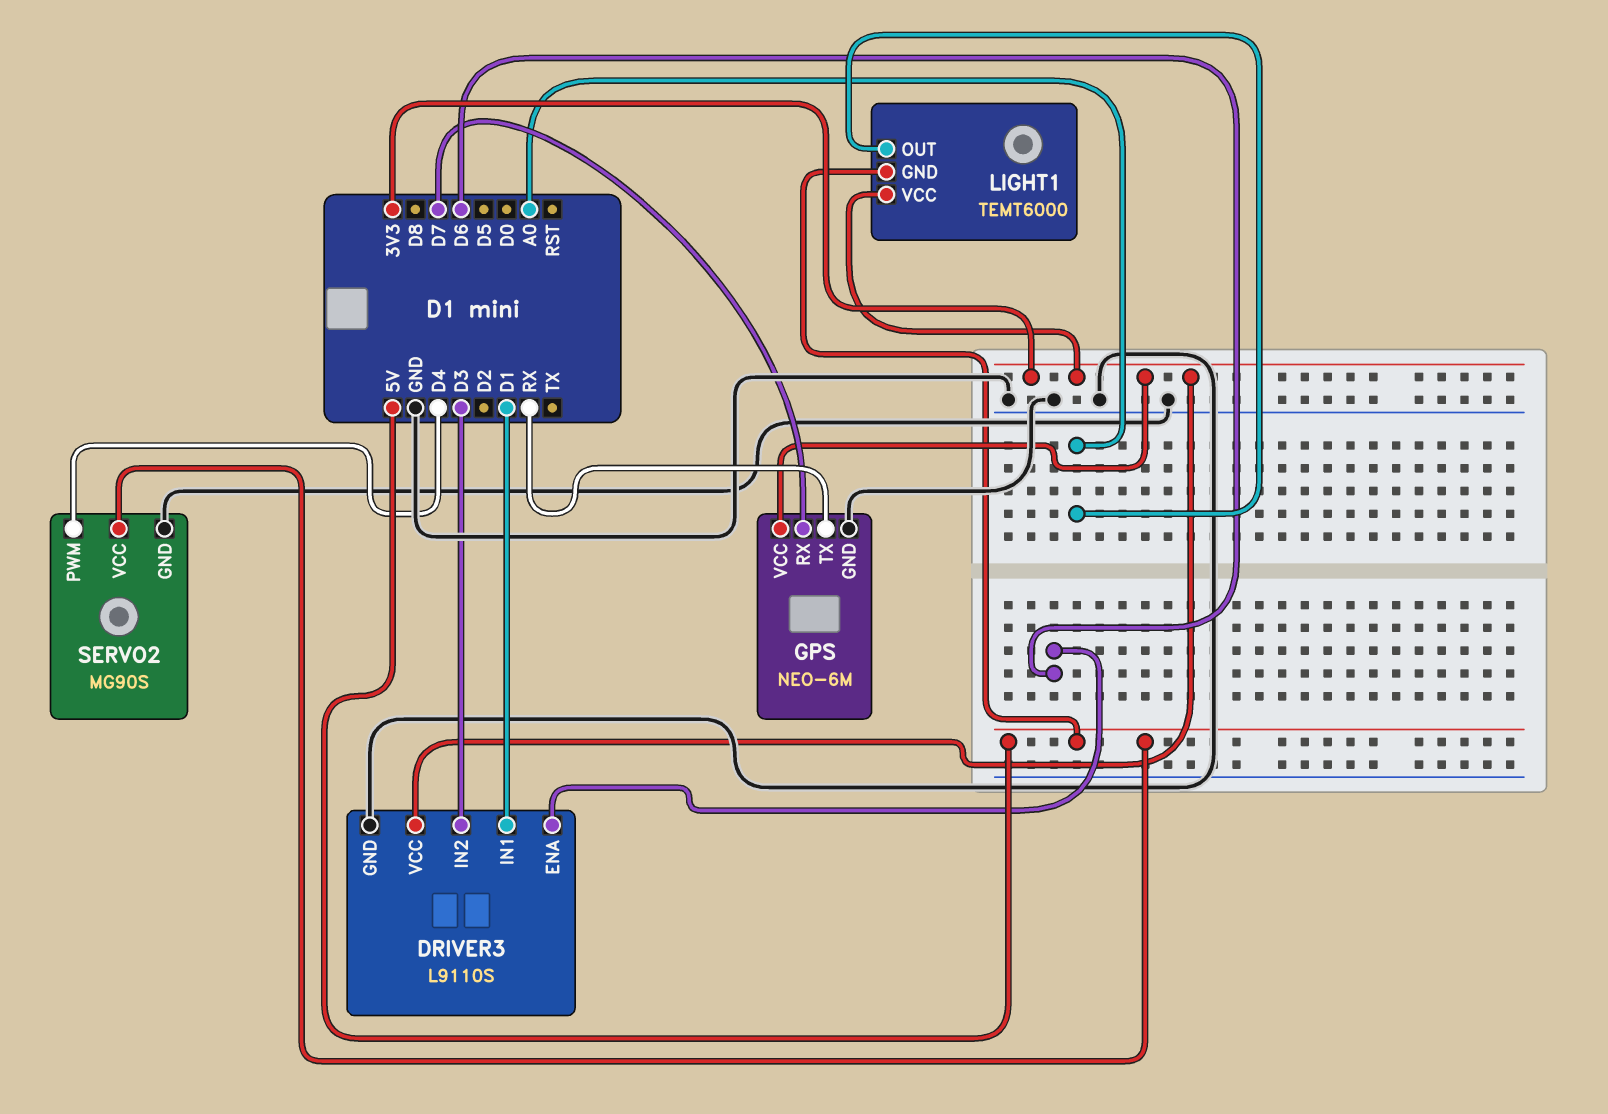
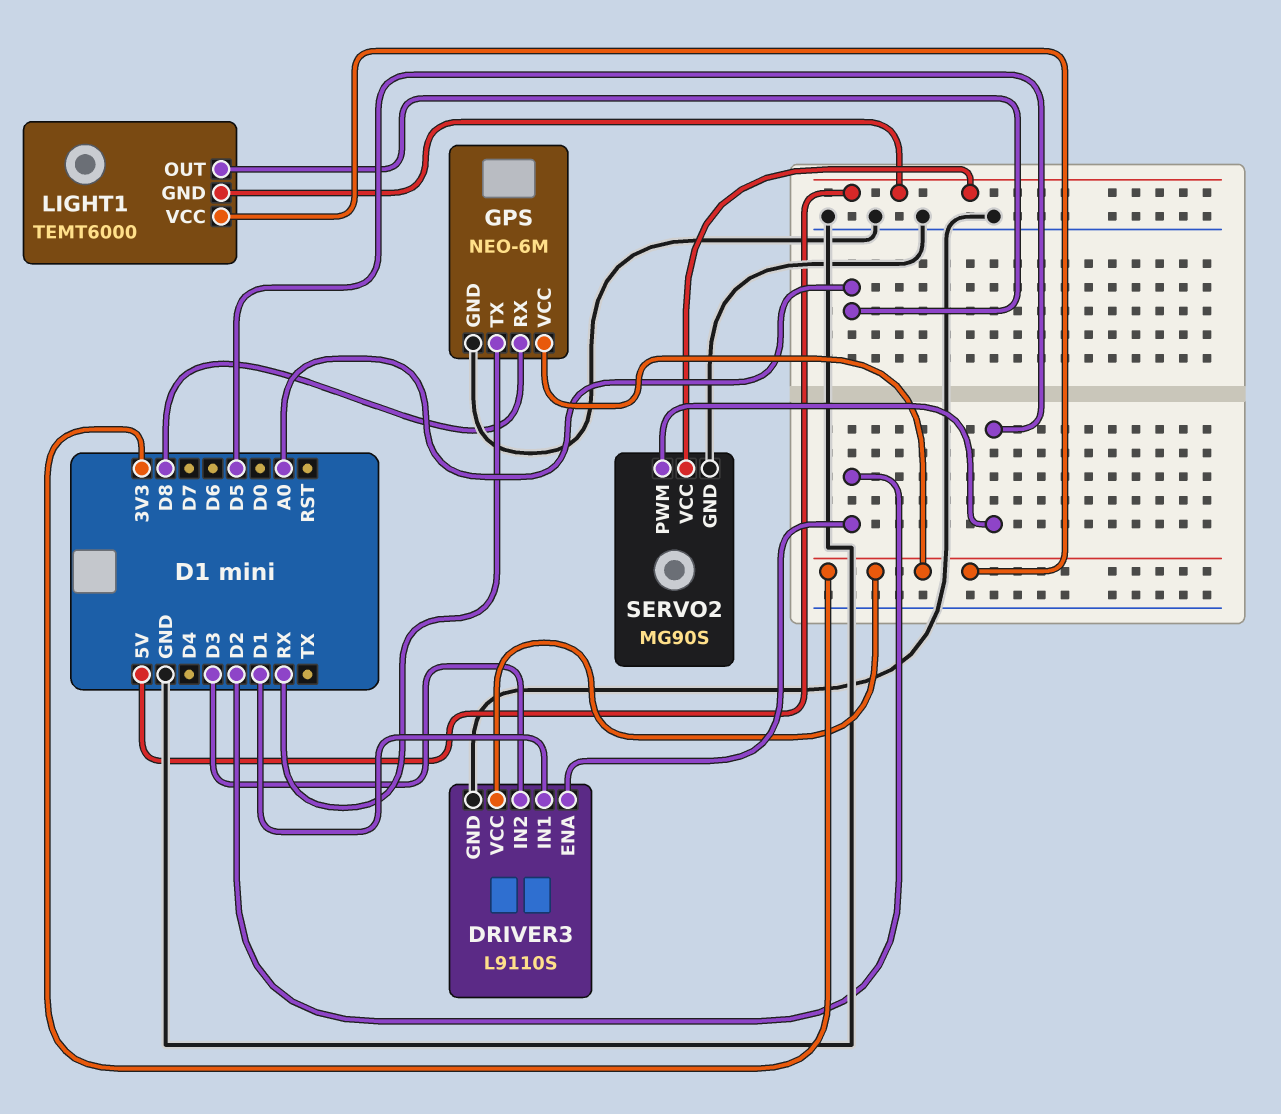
DRIVER3 pin ENA: D6 -> D2
GPS pin RX: D7 -> D8
SERVO2 pin PWM: D4 -> D5

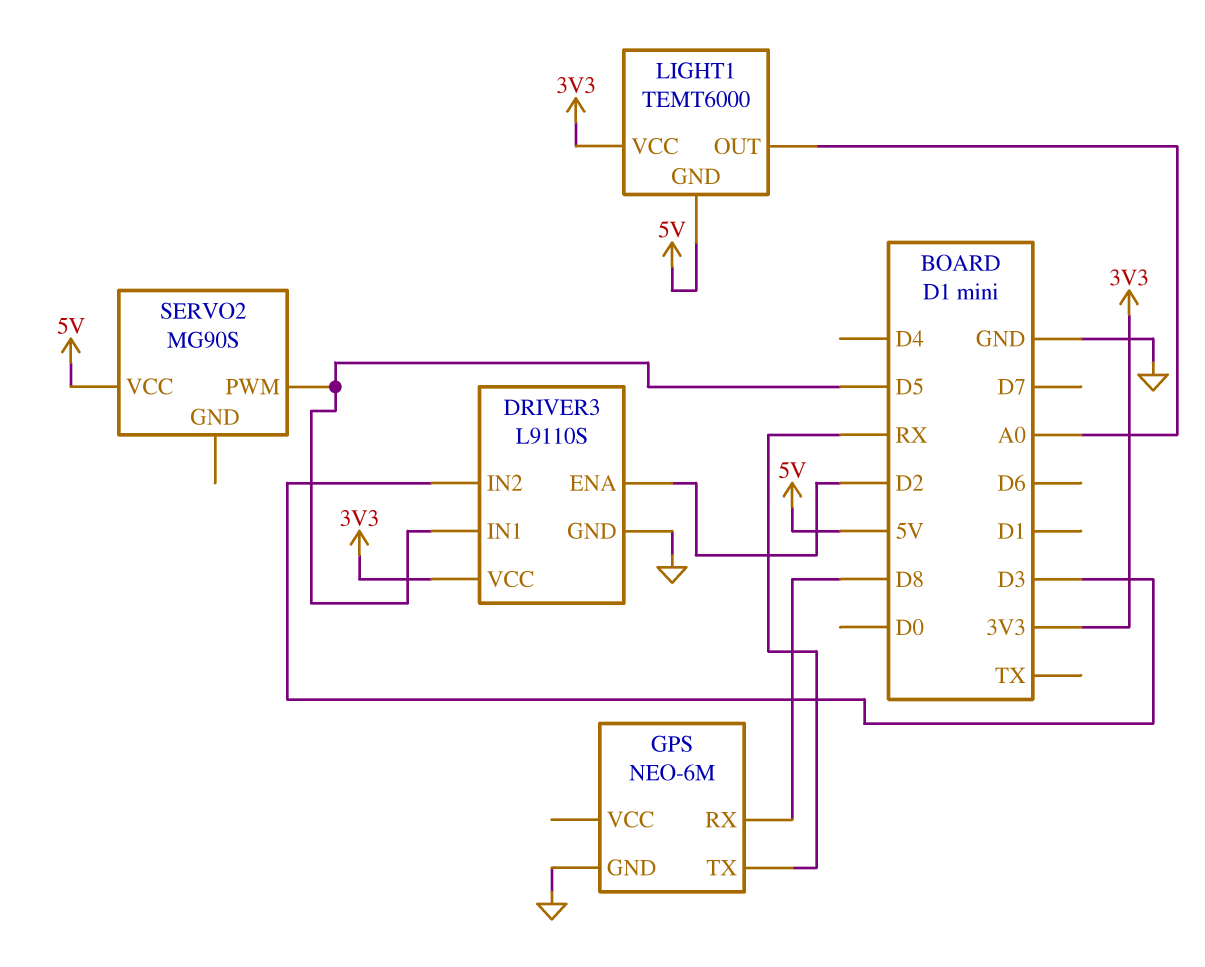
DRIVER3 pin IN1: D1 -> D5
GPS pin VCC: 3V3 -> none
SERVO2 pin GND: GND -> none

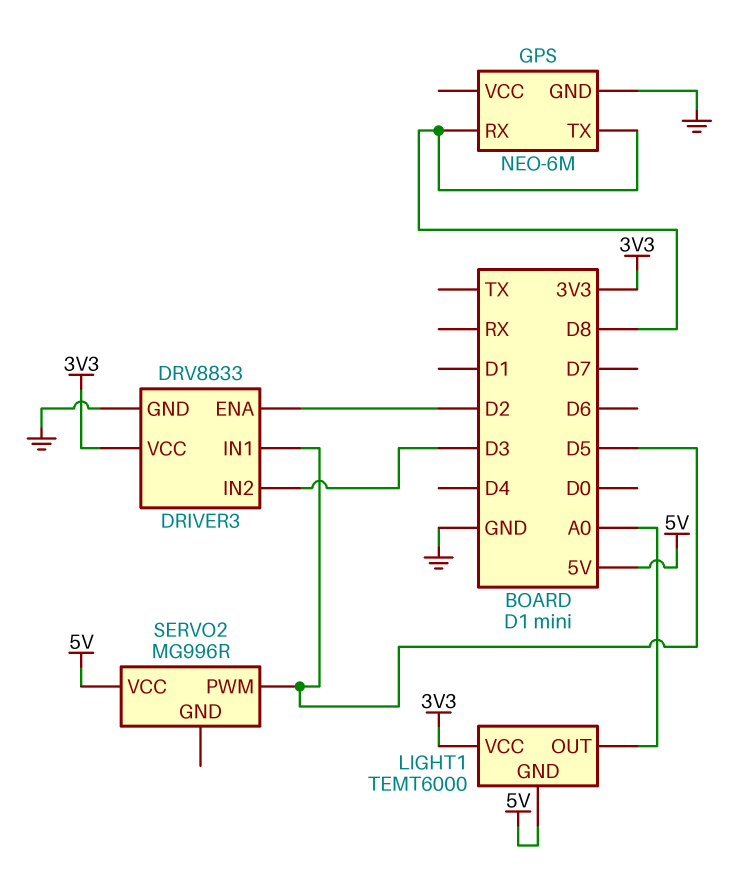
DRIVER3: L9110S -> DRV8833
GPS pin TX: RX -> D8
SERVO2: MG90S -> MG996R

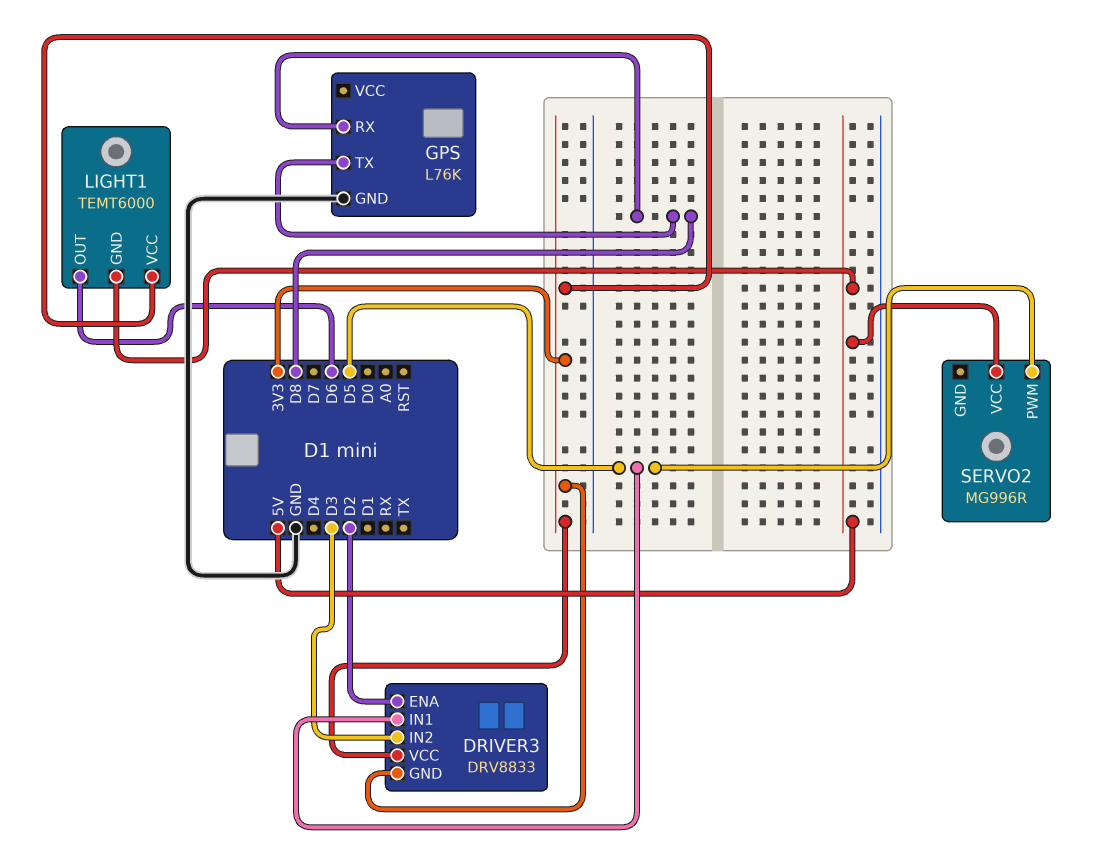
DRIVER3 pin GND: GND -> 3V3
GPS: NEO-6M -> L76K
LIGHT1 pin OUT: A0 -> D6

